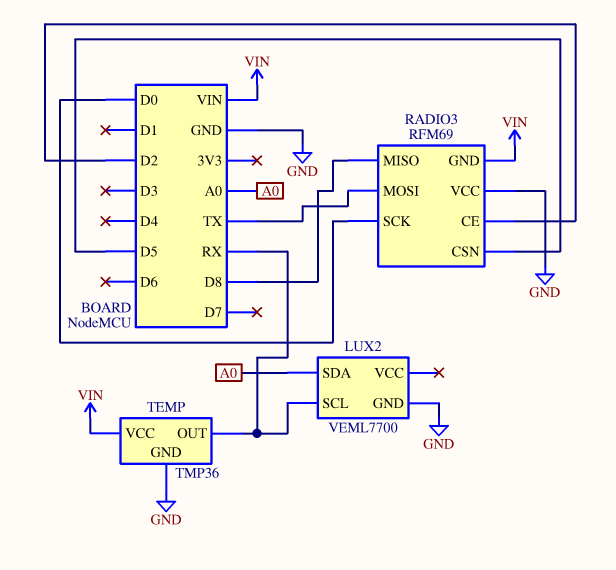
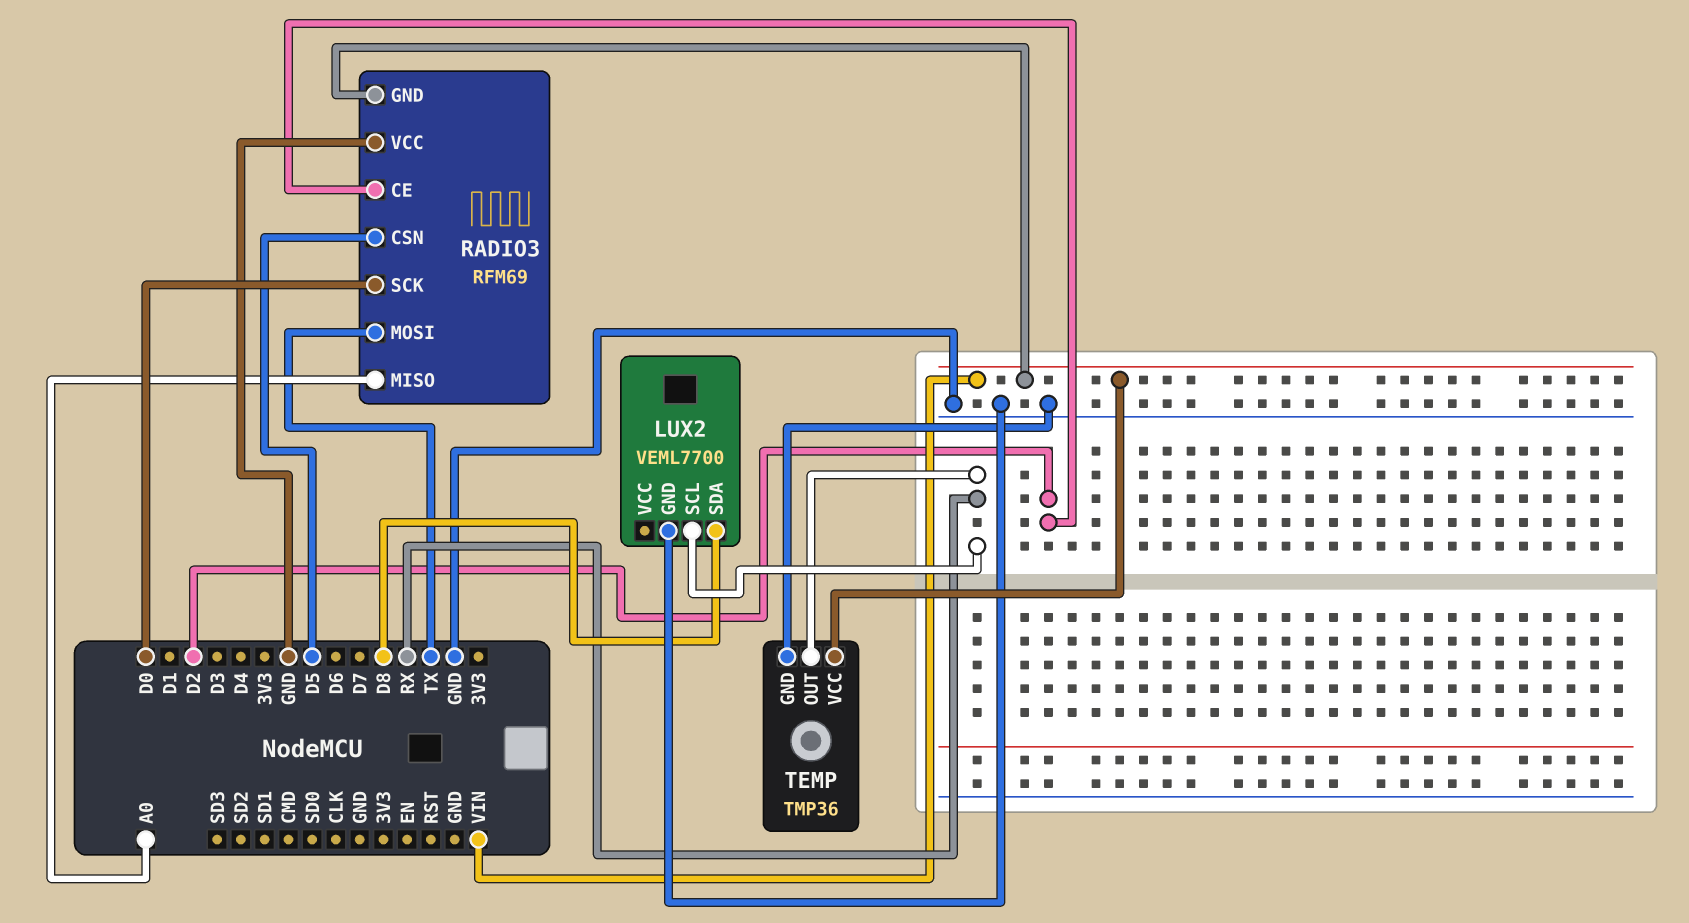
LUX2 pin SDA: A0 -> D8
RADIO3 pin MISO: D8 -> A0

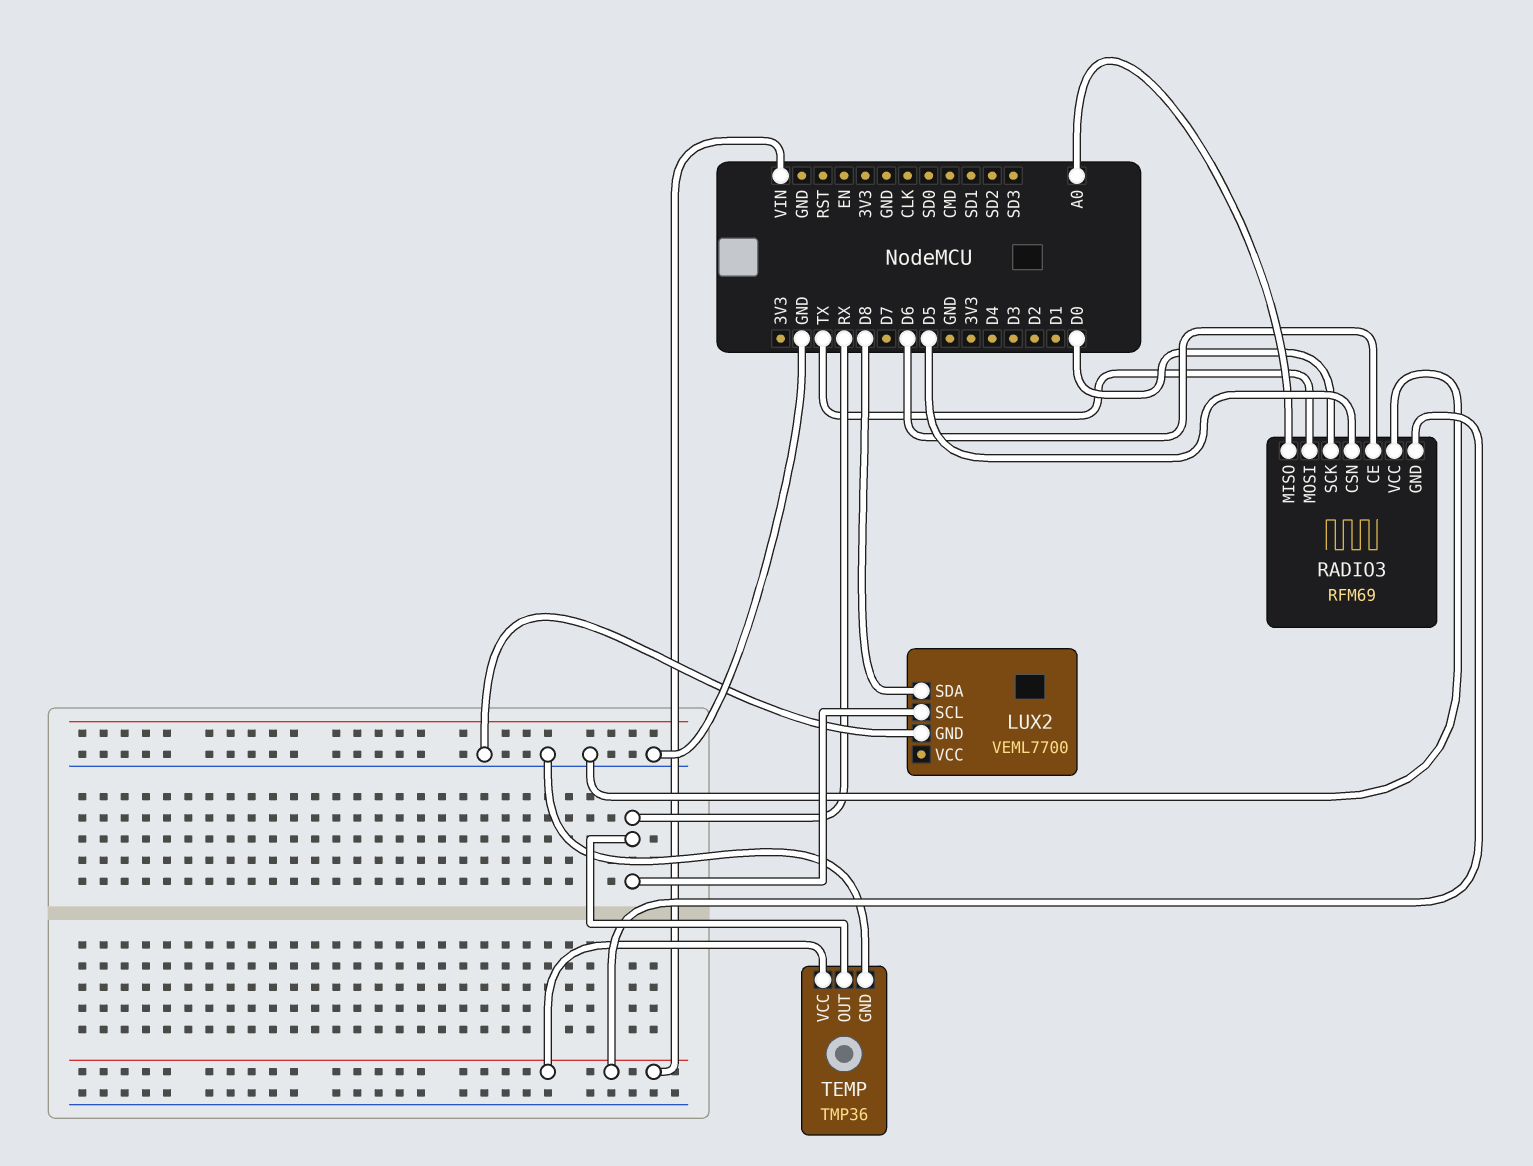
RADIO3 pin CE: D2 -> D6

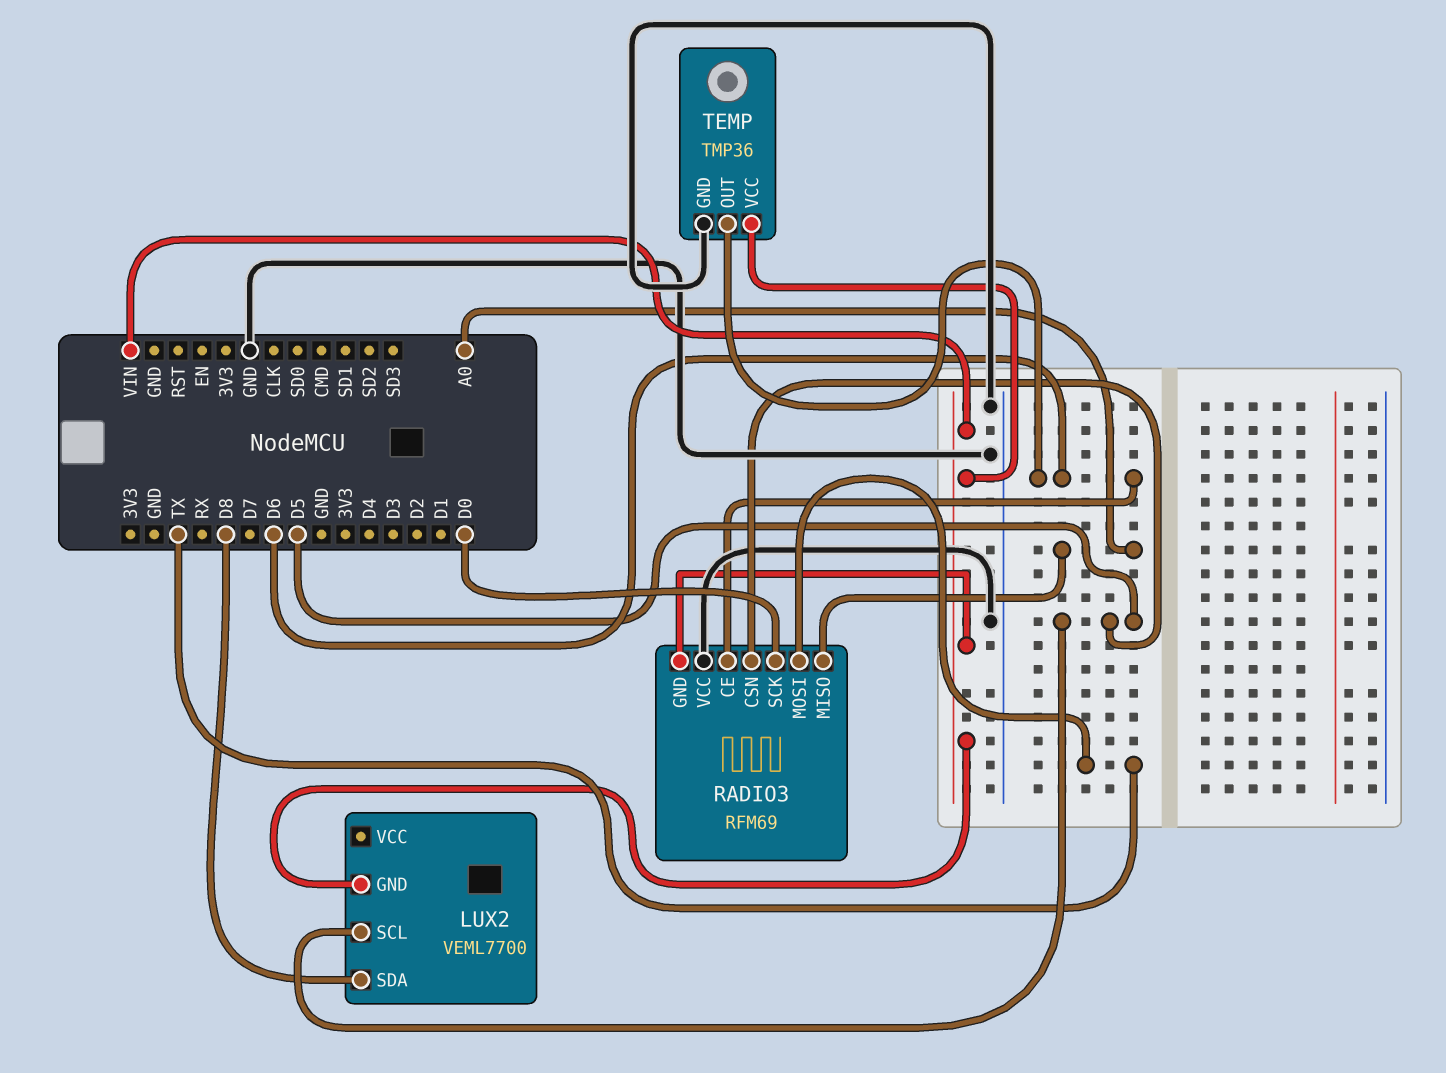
LUX2 pin GND: GND -> VIN
LUX2 pin SCL: RX -> D5
TEMP pin OUT: RX -> D6

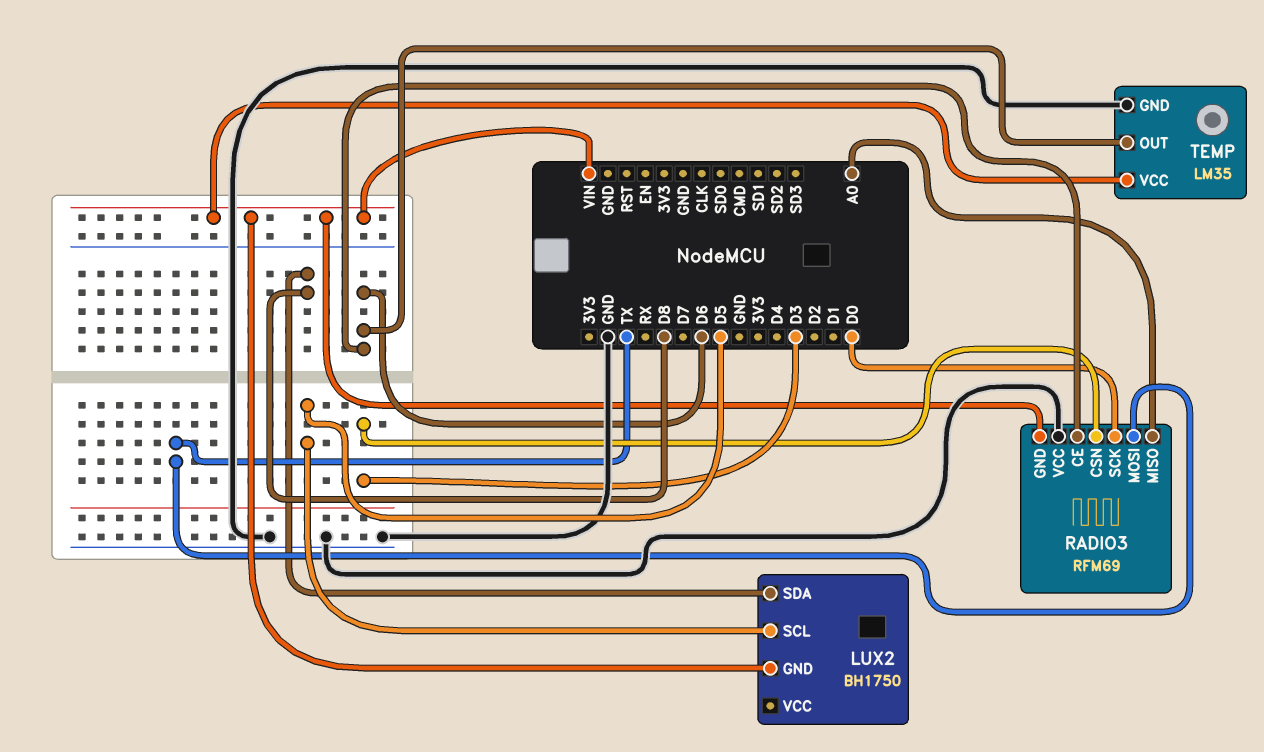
LUX2: VEML7700 -> BH1750
RADIO3 pin CSN: D5 -> D3
TEMP: TMP36 -> LM35

